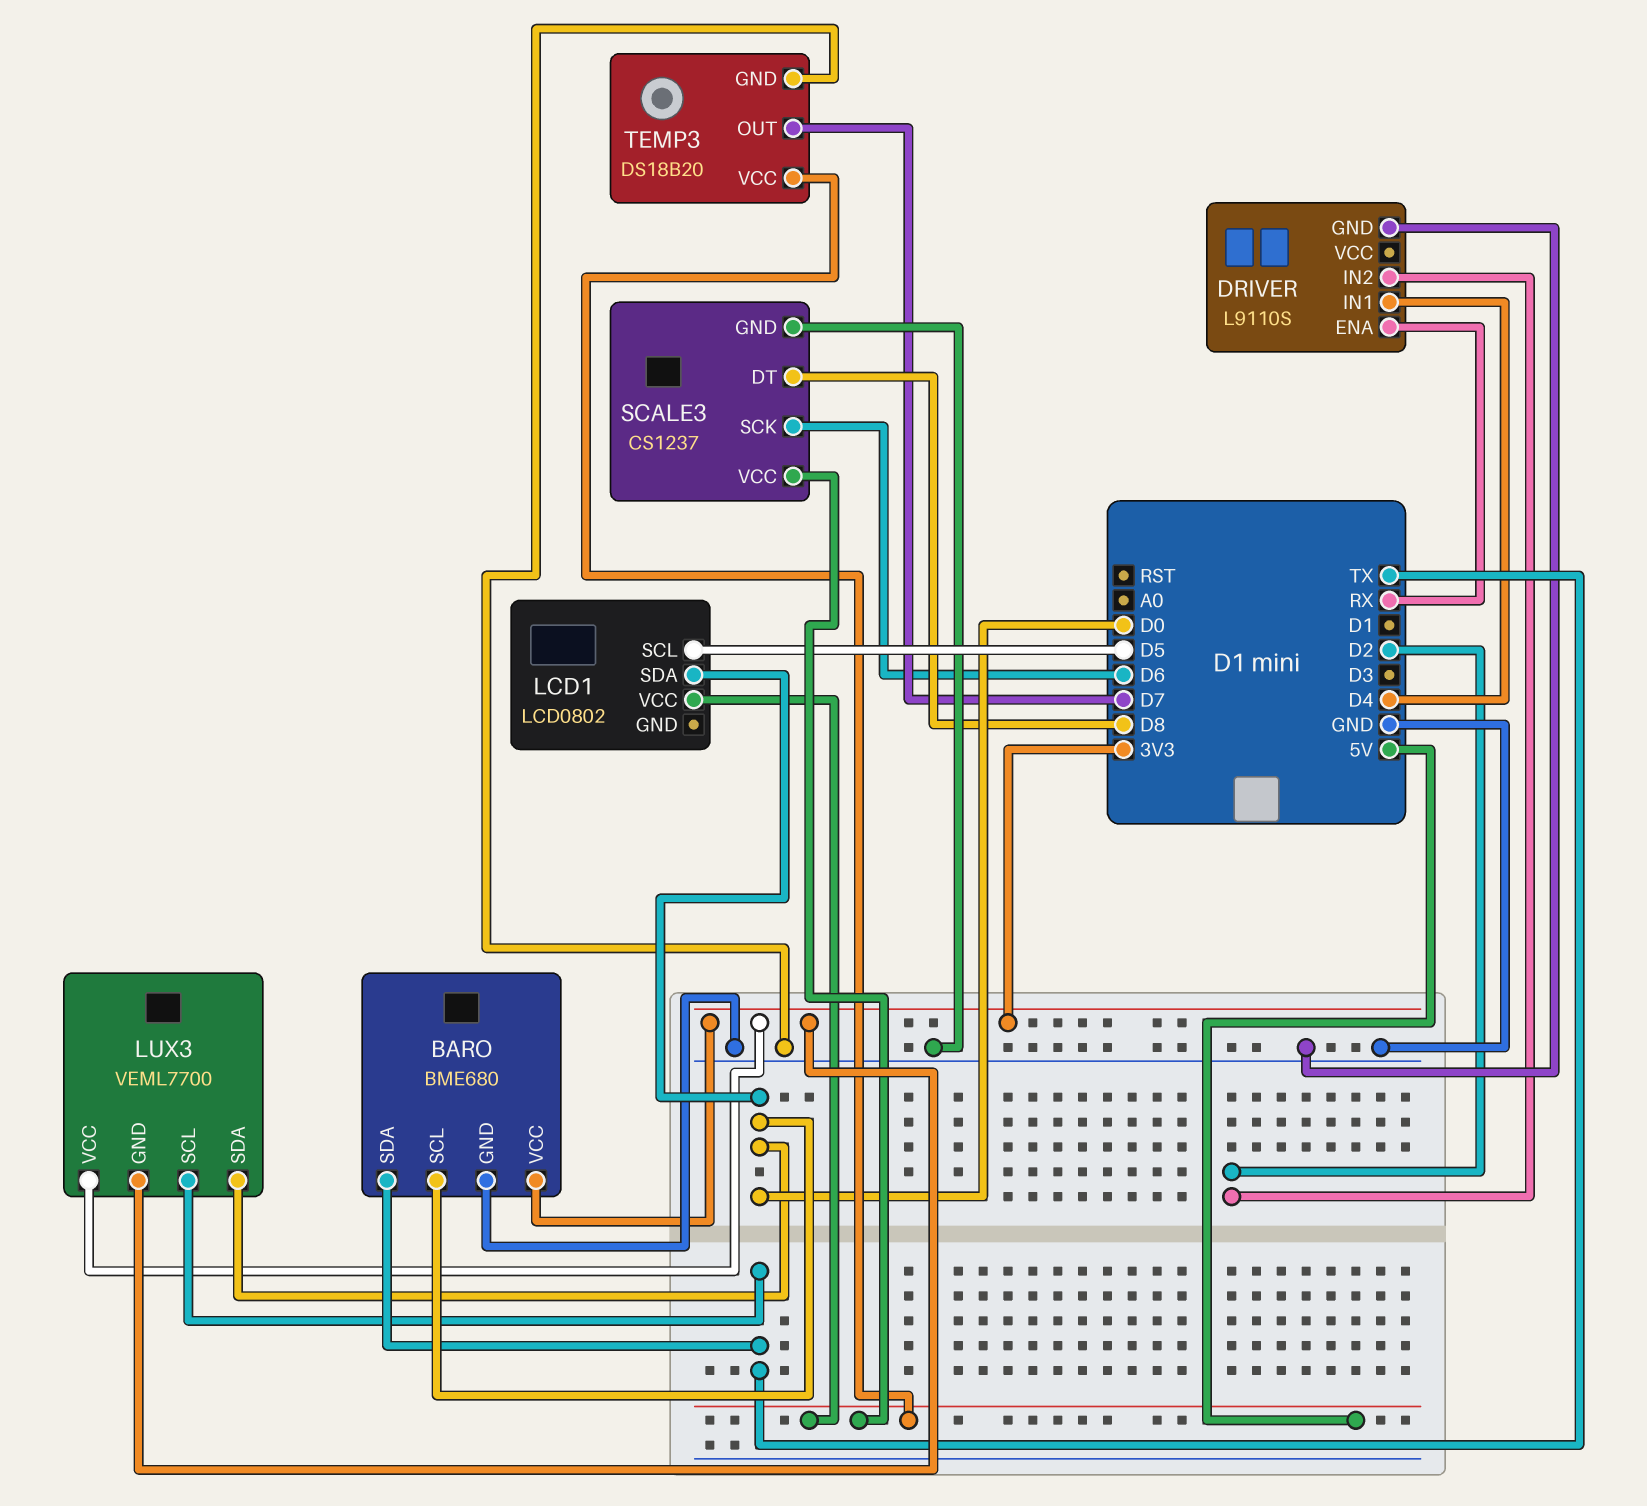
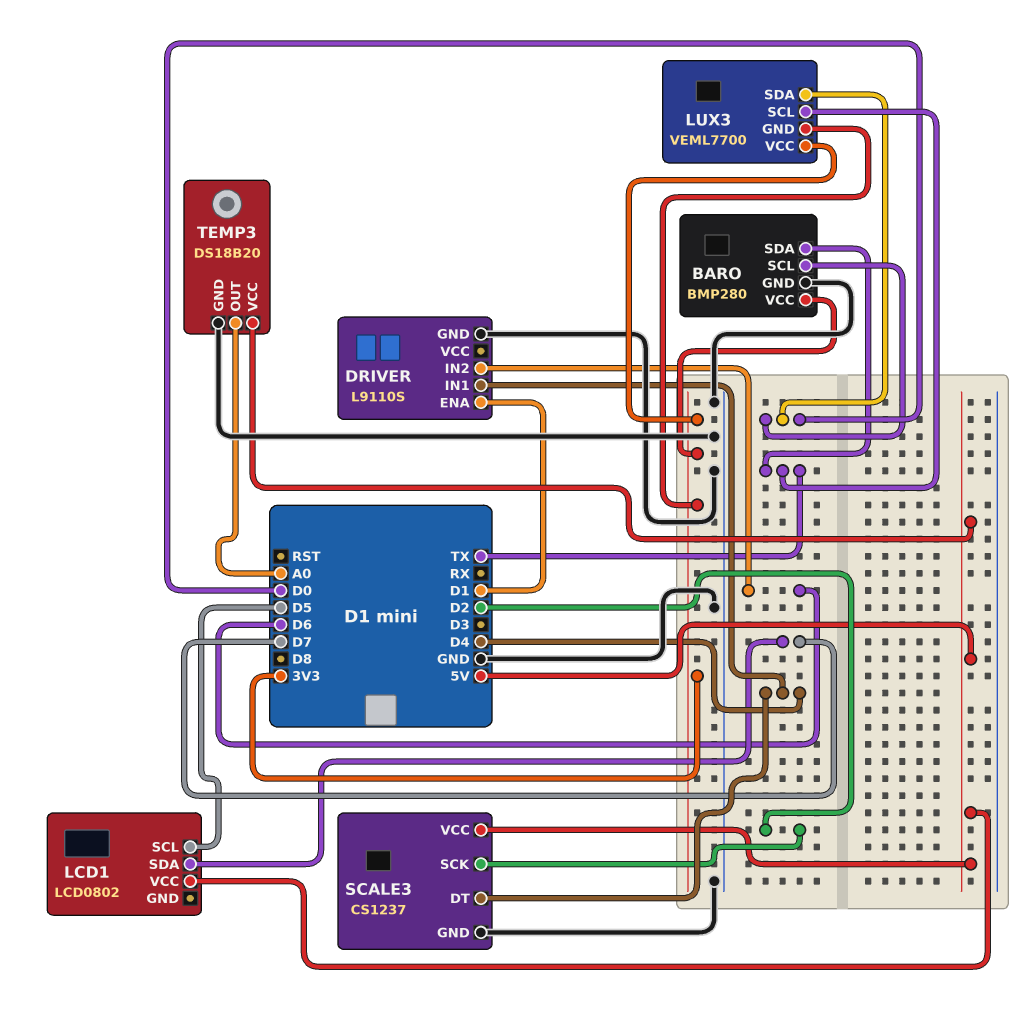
BARO: BME680 -> BMP280
DRIVER pin ENA: RX -> D1
DRIVER pin IN2: D2 -> D6
LCD1 pin SDA: D0 -> D7
SCALE3 pin DT: D8 -> D4
SCALE3 pin SCK: D6 -> D2
TEMP3 pin OUT: D7 -> A0

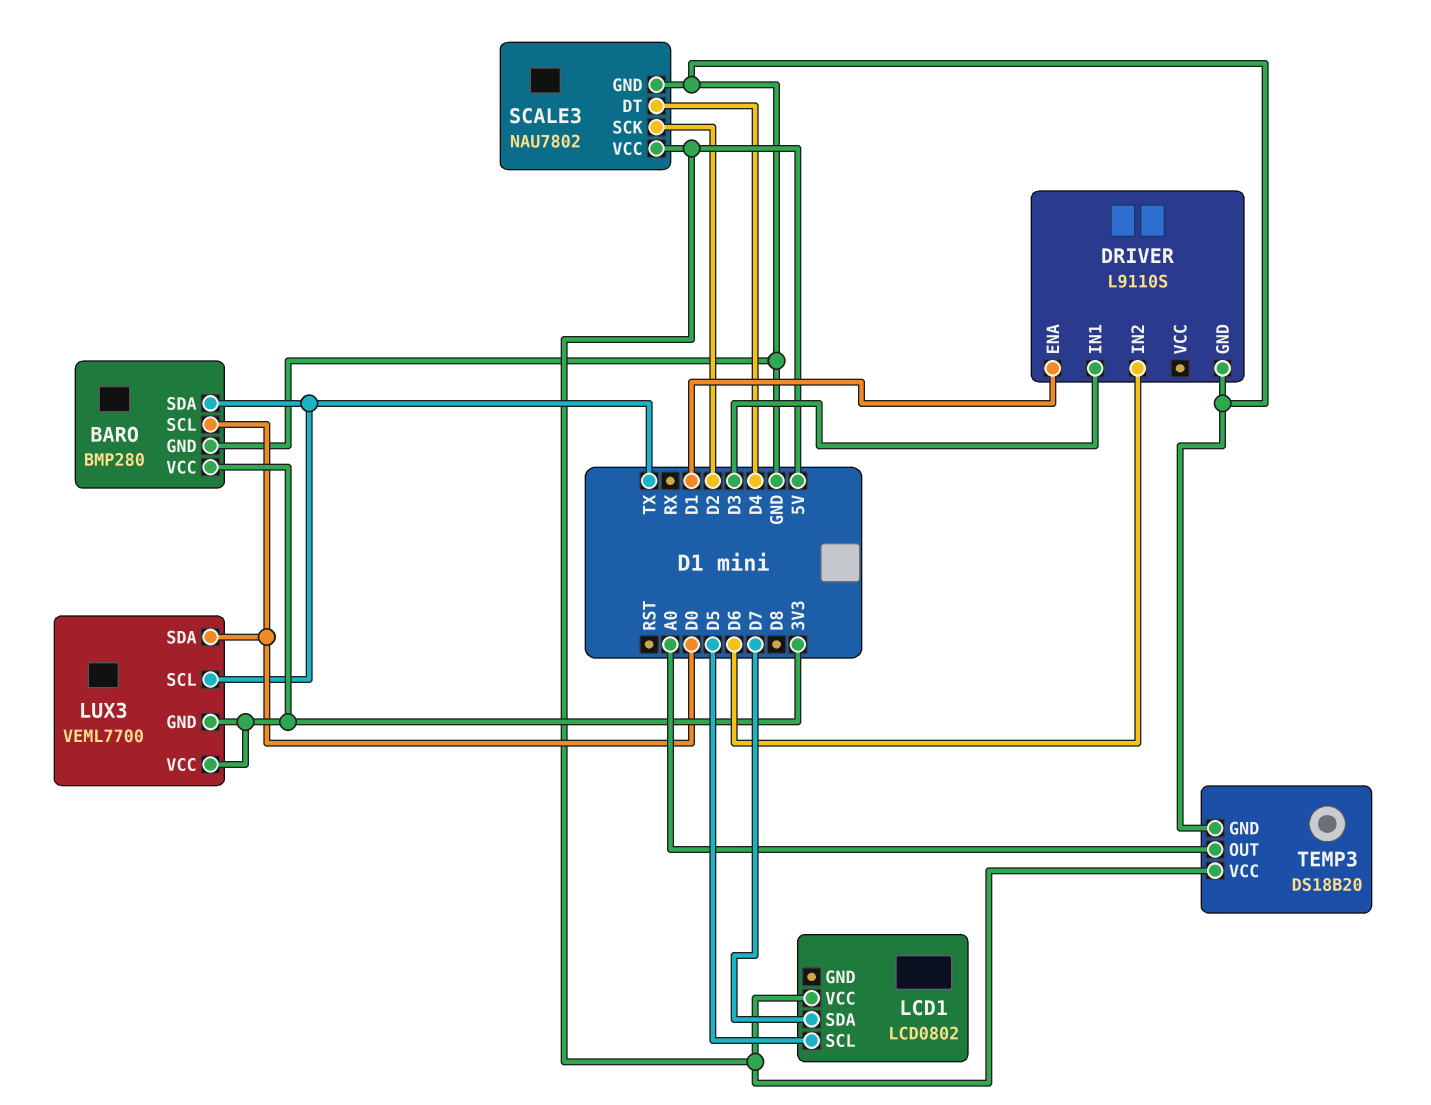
DRIVER pin IN1: D4 -> D3
SCALE3: CS1237 -> NAU7802

